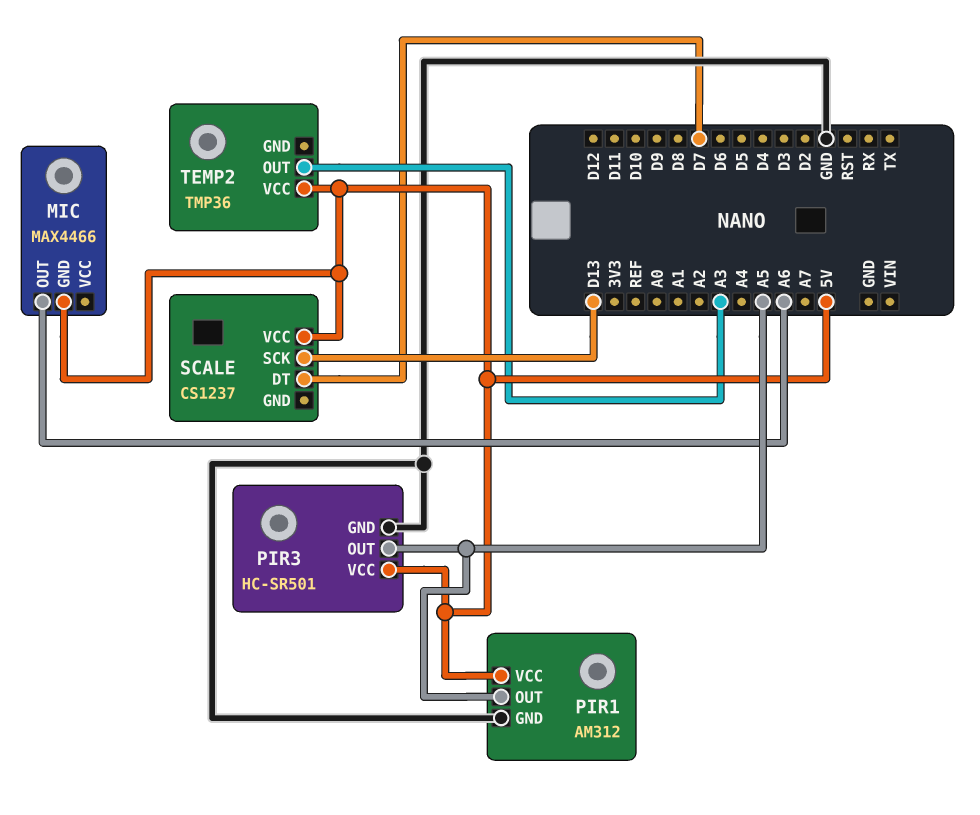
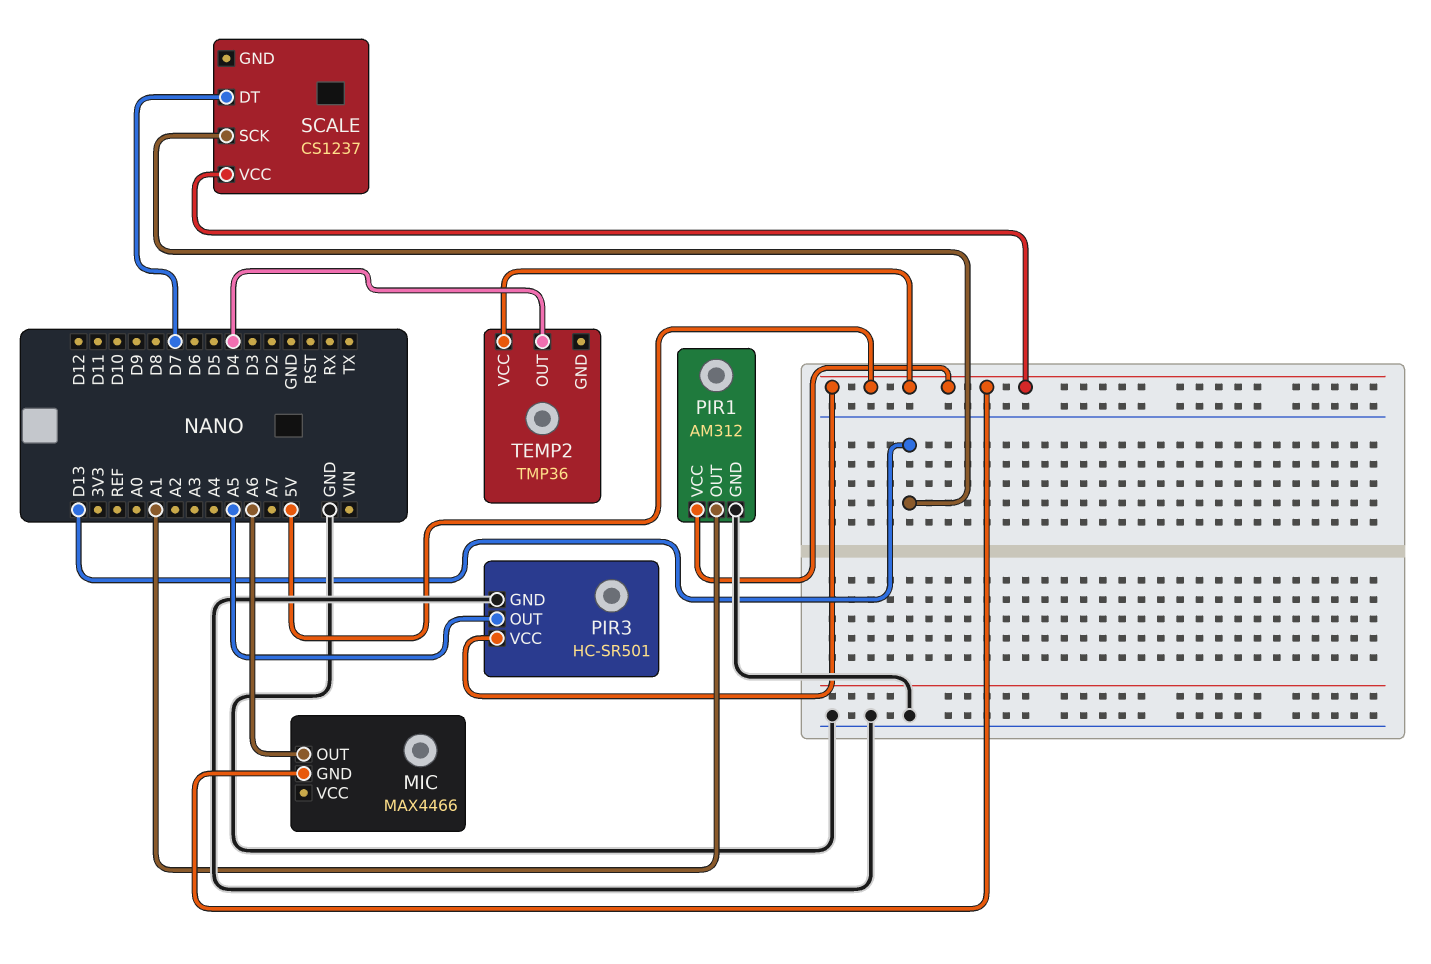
PIR1 pin OUT: A5 -> A1
TEMP2 pin OUT: A3 -> D4

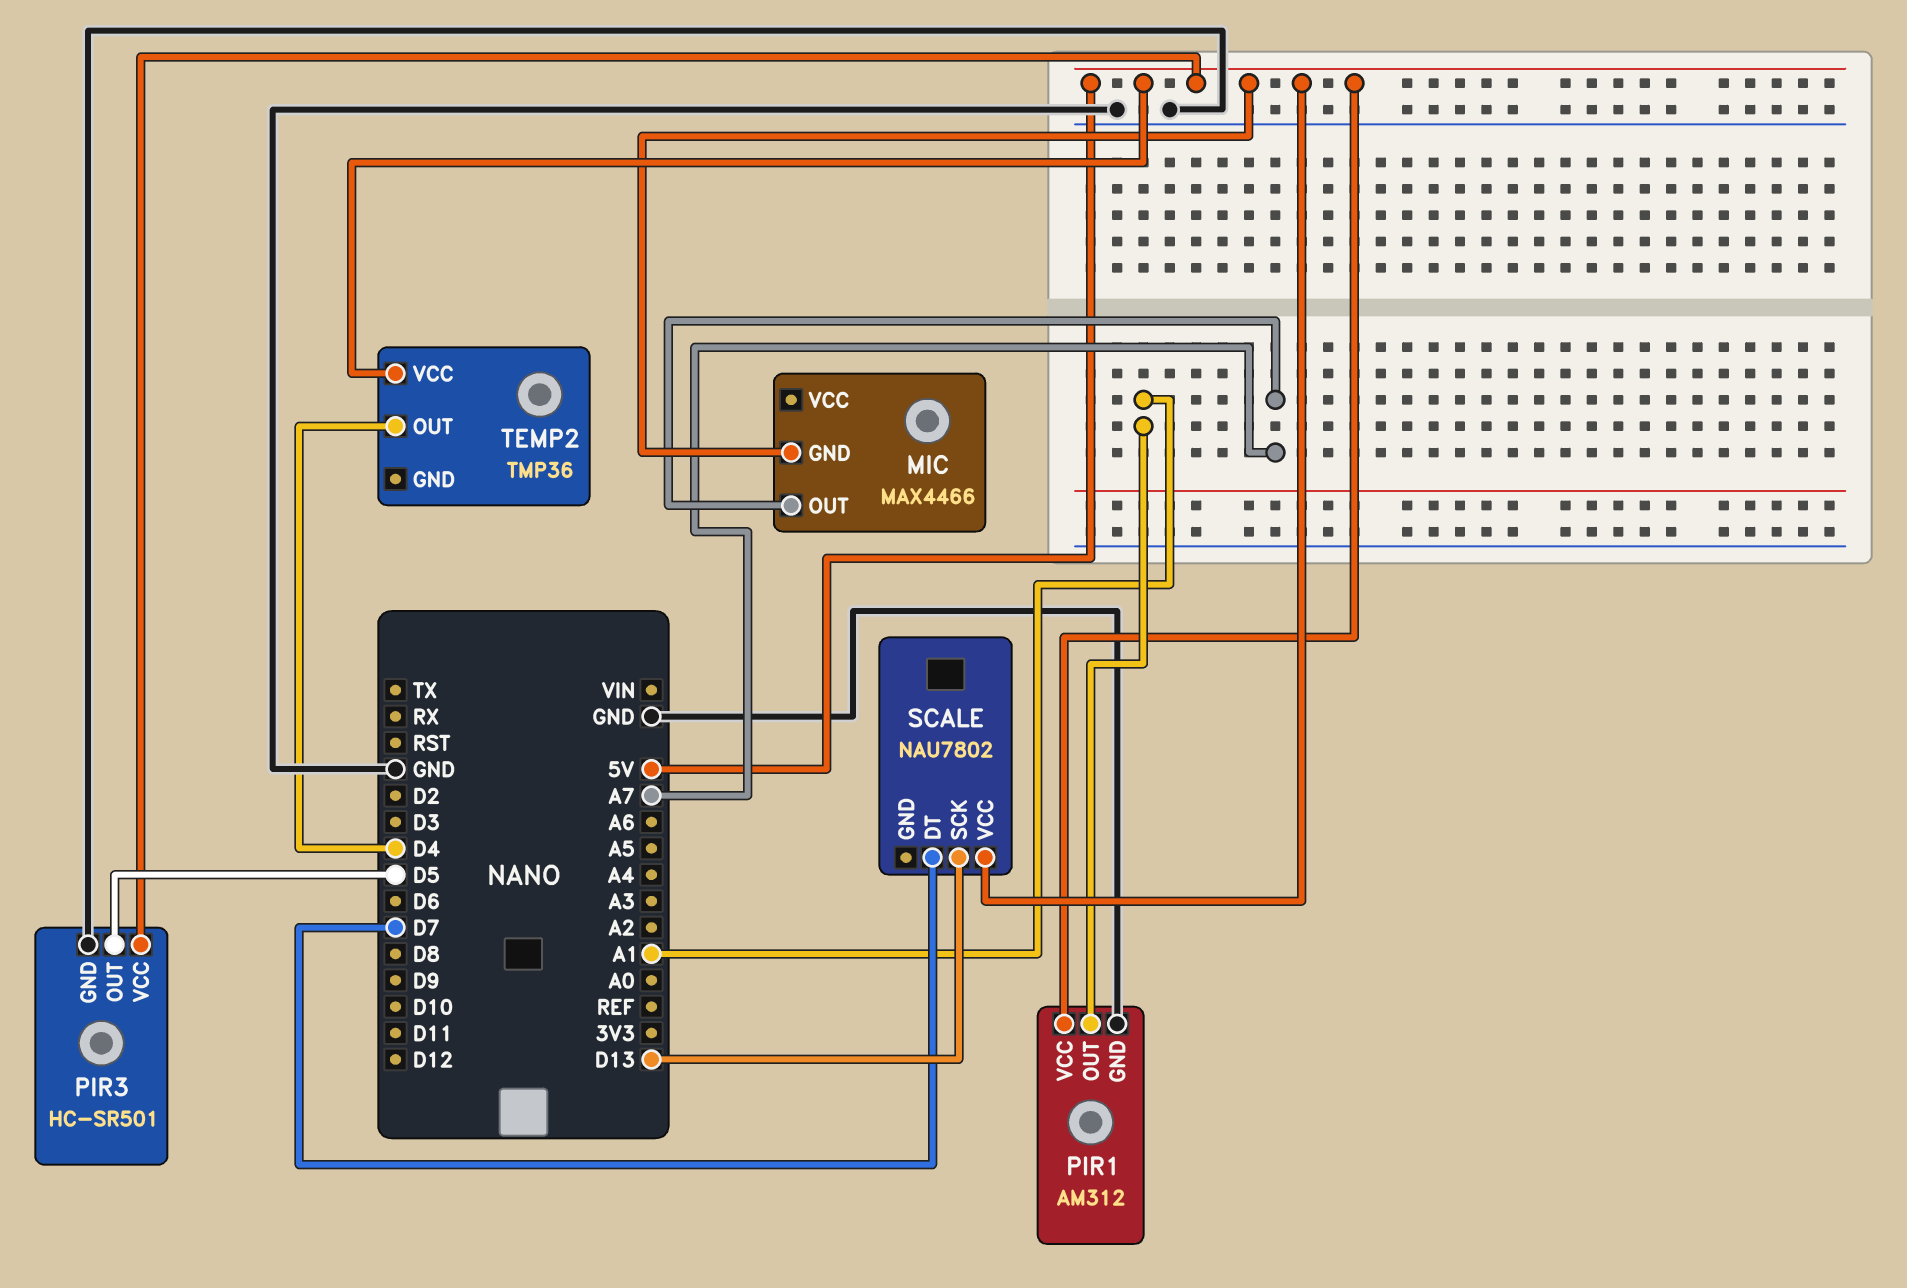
MIC pin OUT: A6 -> A7
PIR3 pin OUT: A5 -> D5
SCALE: CS1237 -> NAU7802

